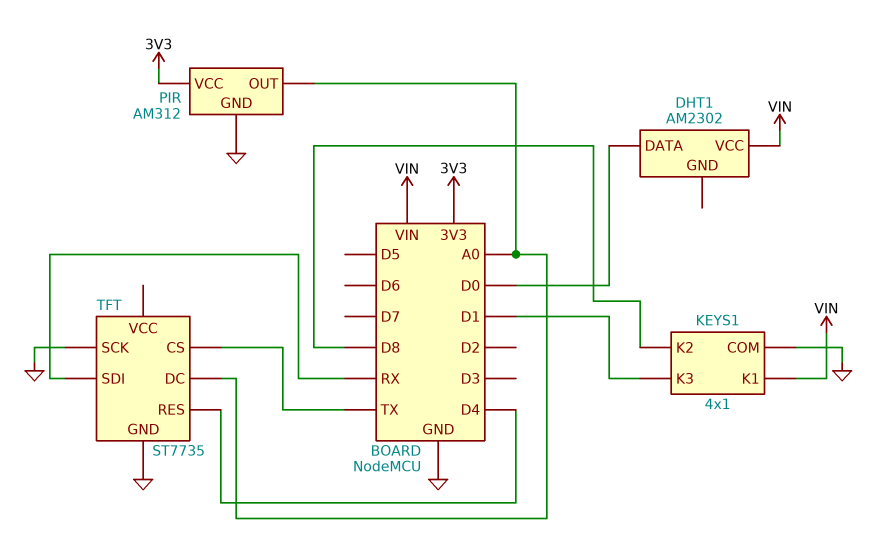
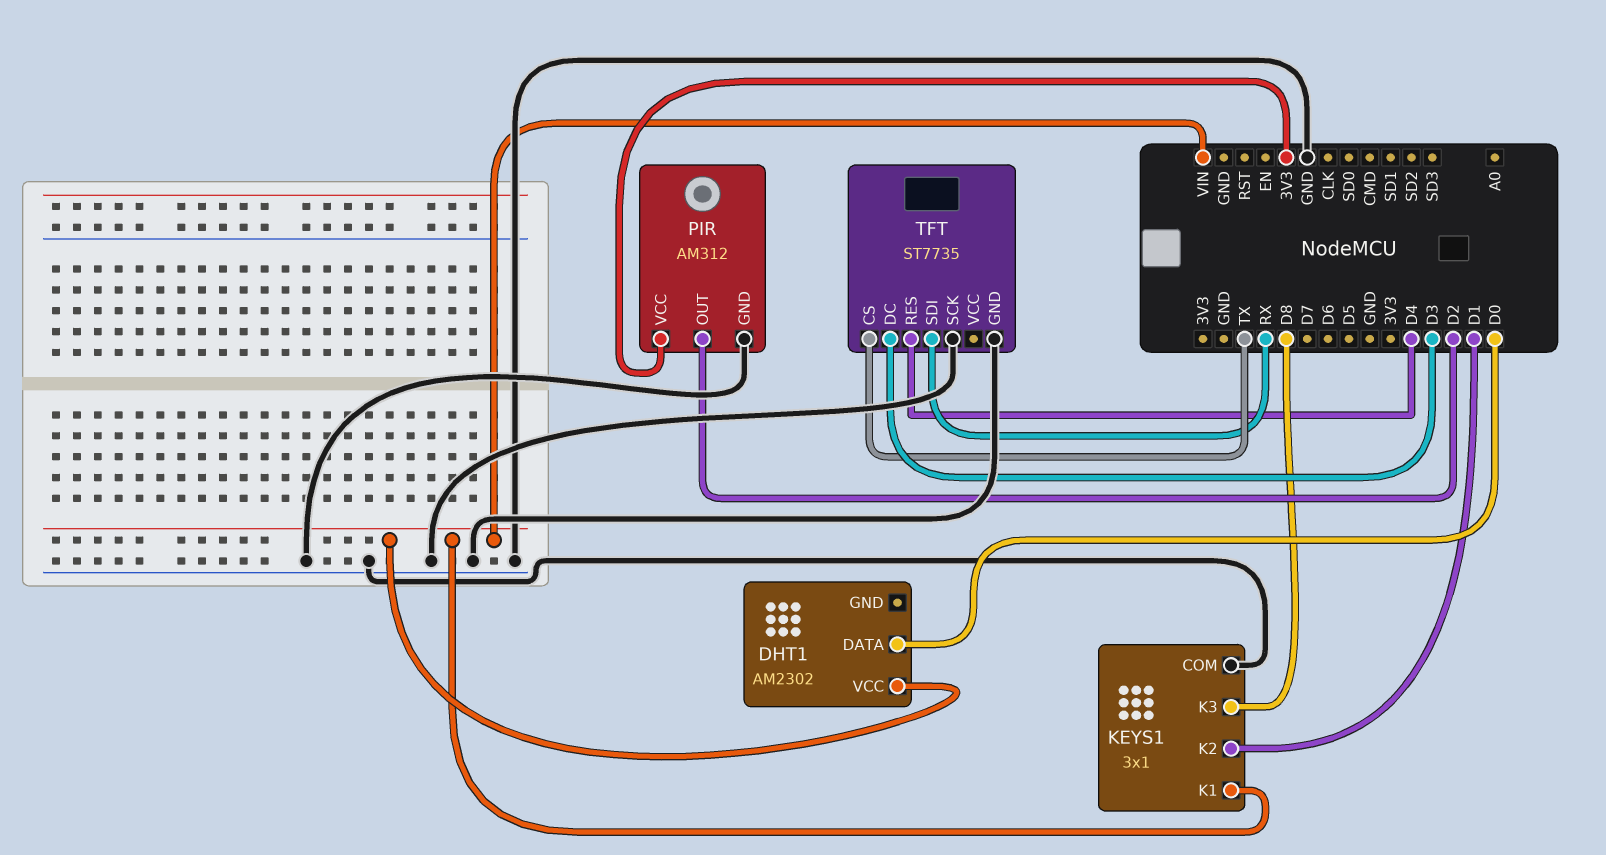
KEYS1: 4x1 -> 3x1
KEYS1 pin K2: D8 -> D1
KEYS1 pin K3: D1 -> D8
PIR pin OUT: A0 -> D2
TFT pin DC: A0 -> D3

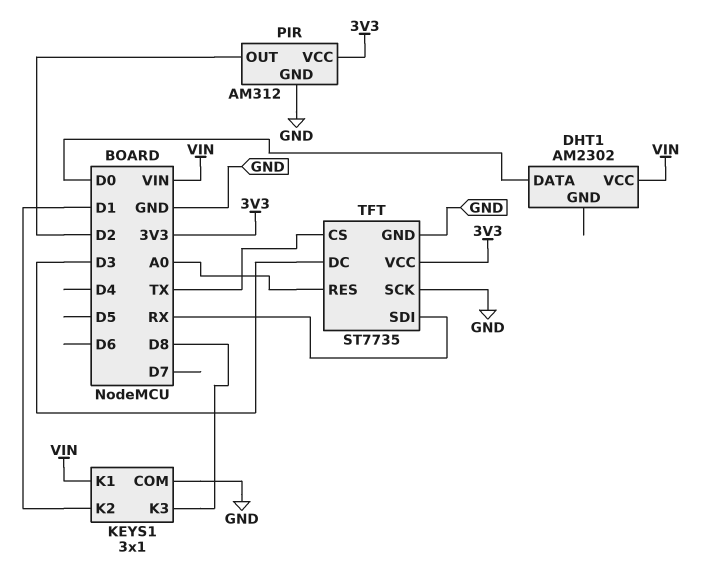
TFT pin RES: D4 -> A0
TFT pin VCC: none -> 3V3

